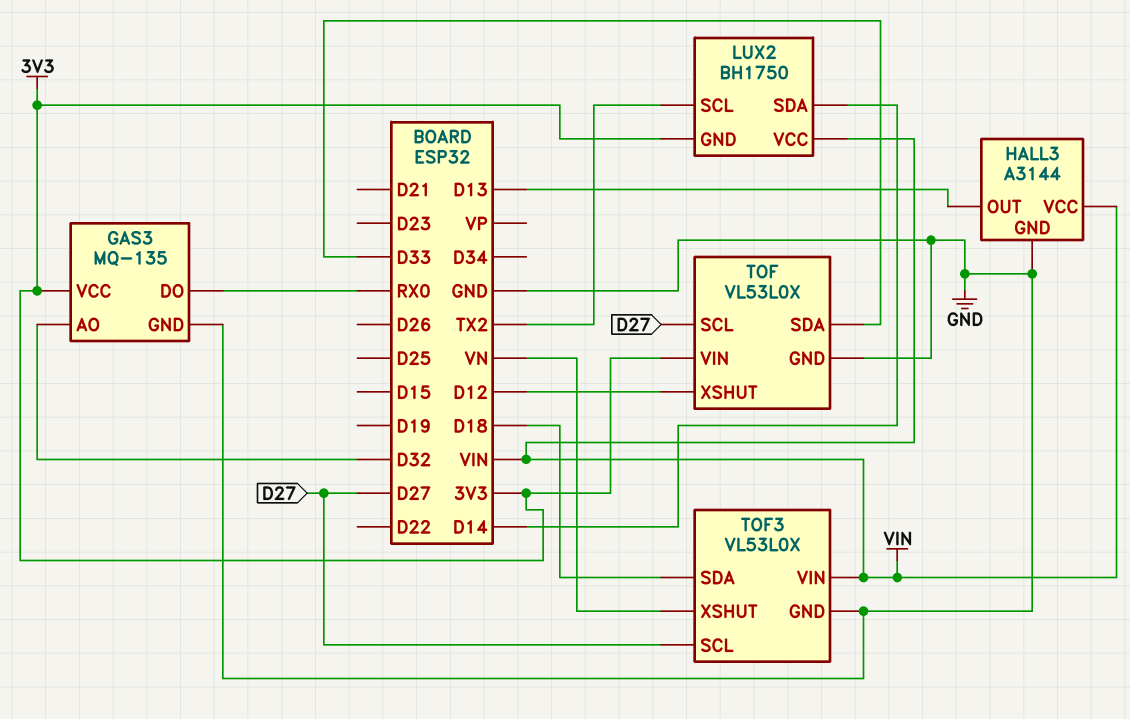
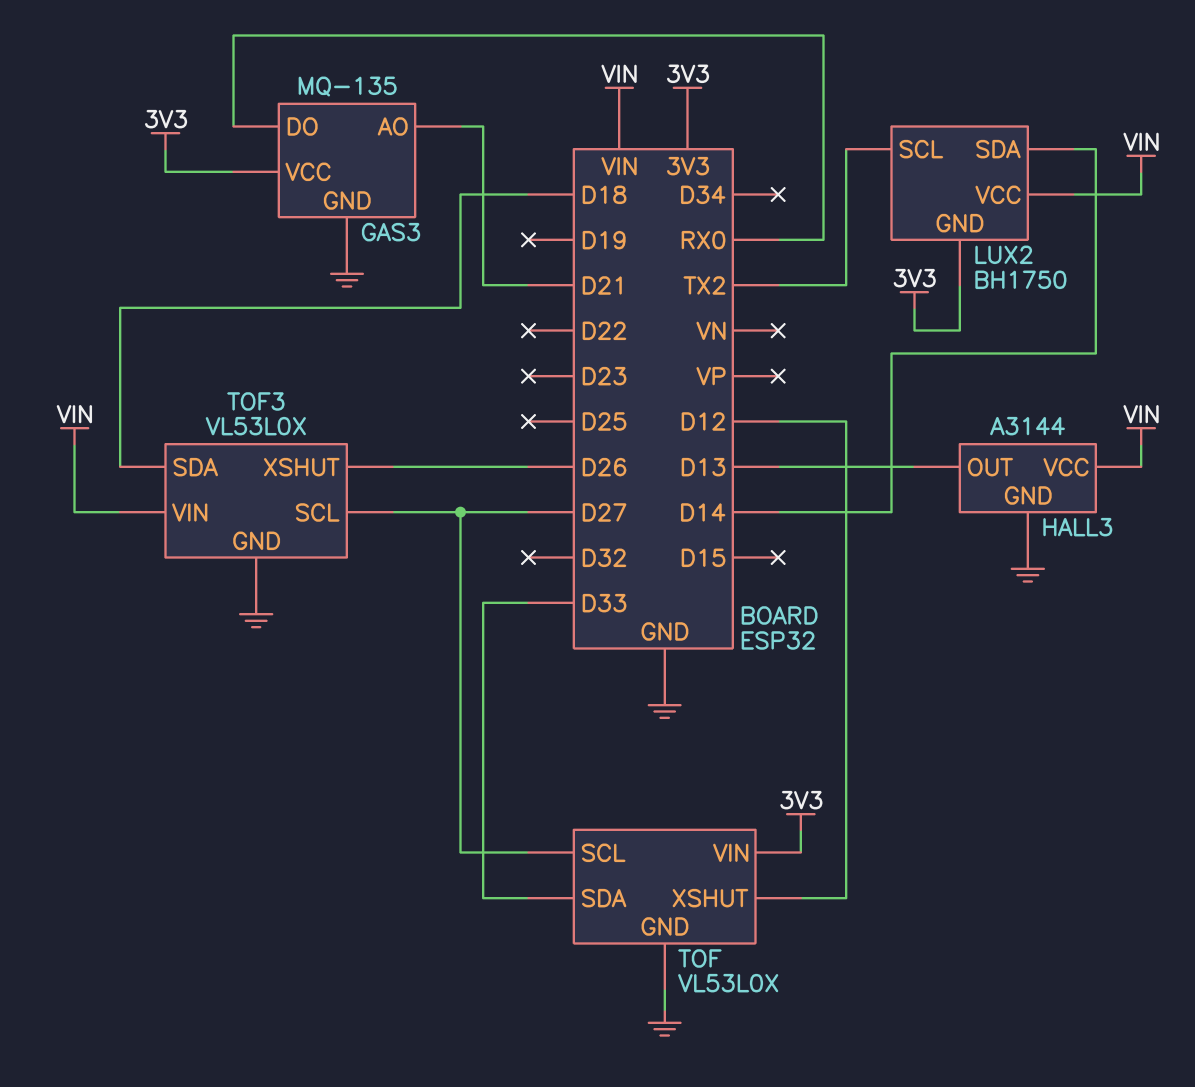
GAS3 pin AO: D32 -> D21
TOF3 pin XSHUT: VN -> D26

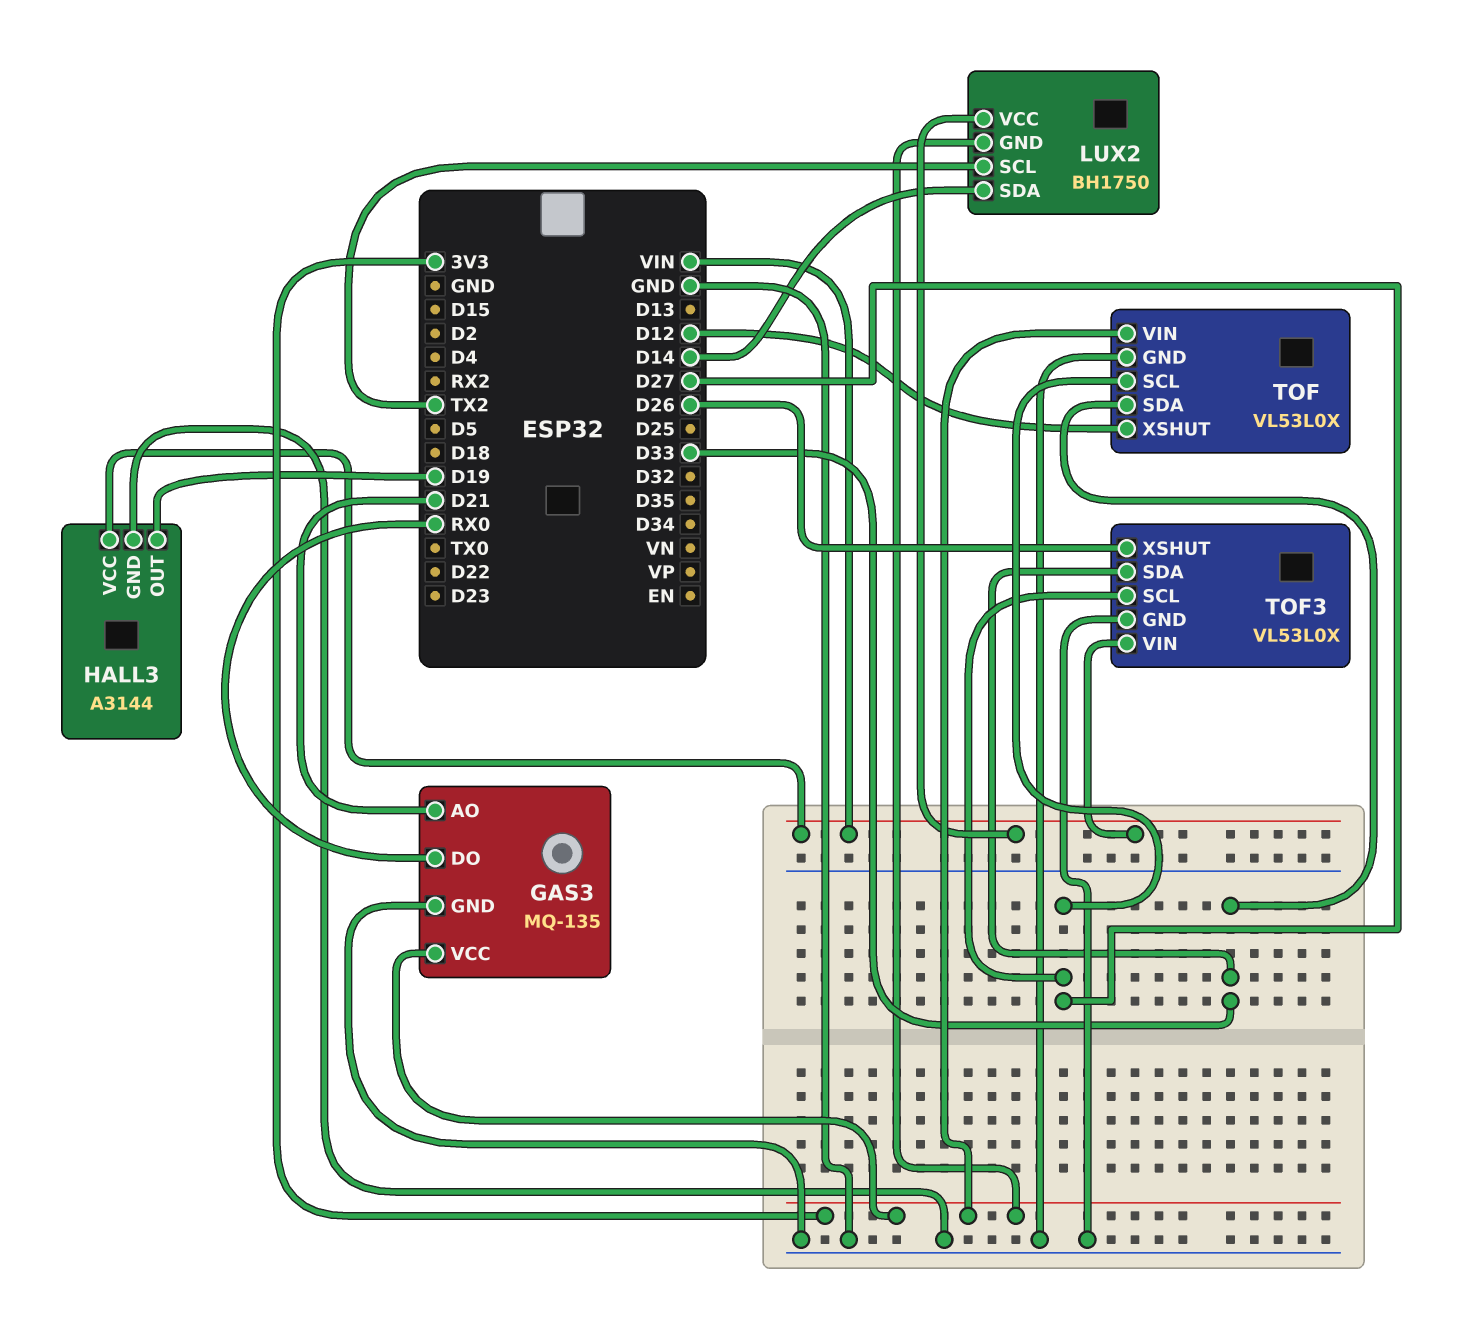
HALL3 pin OUT: D13 -> D19
TOF3 pin SDA: D18 -> D33

